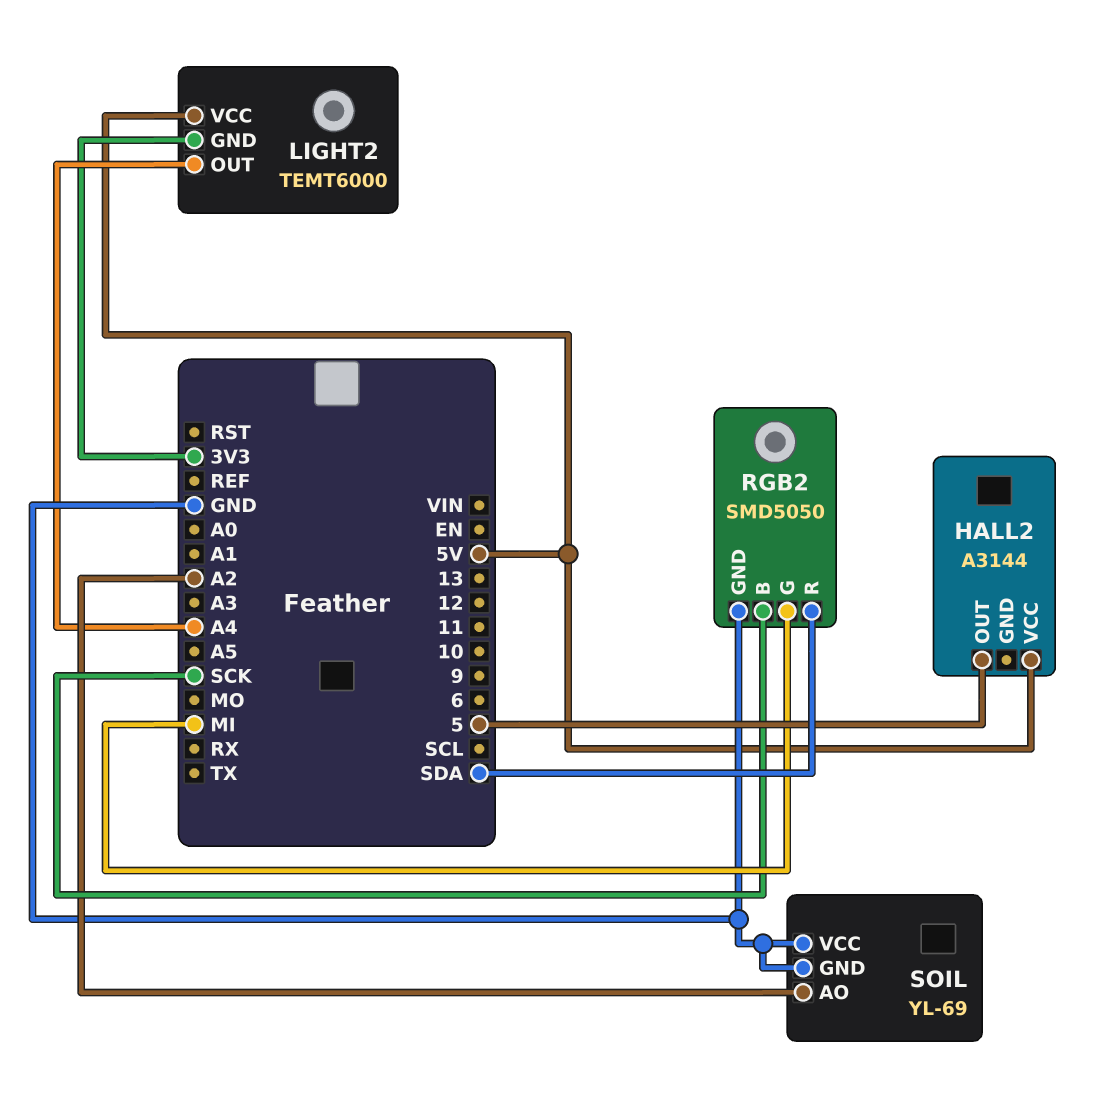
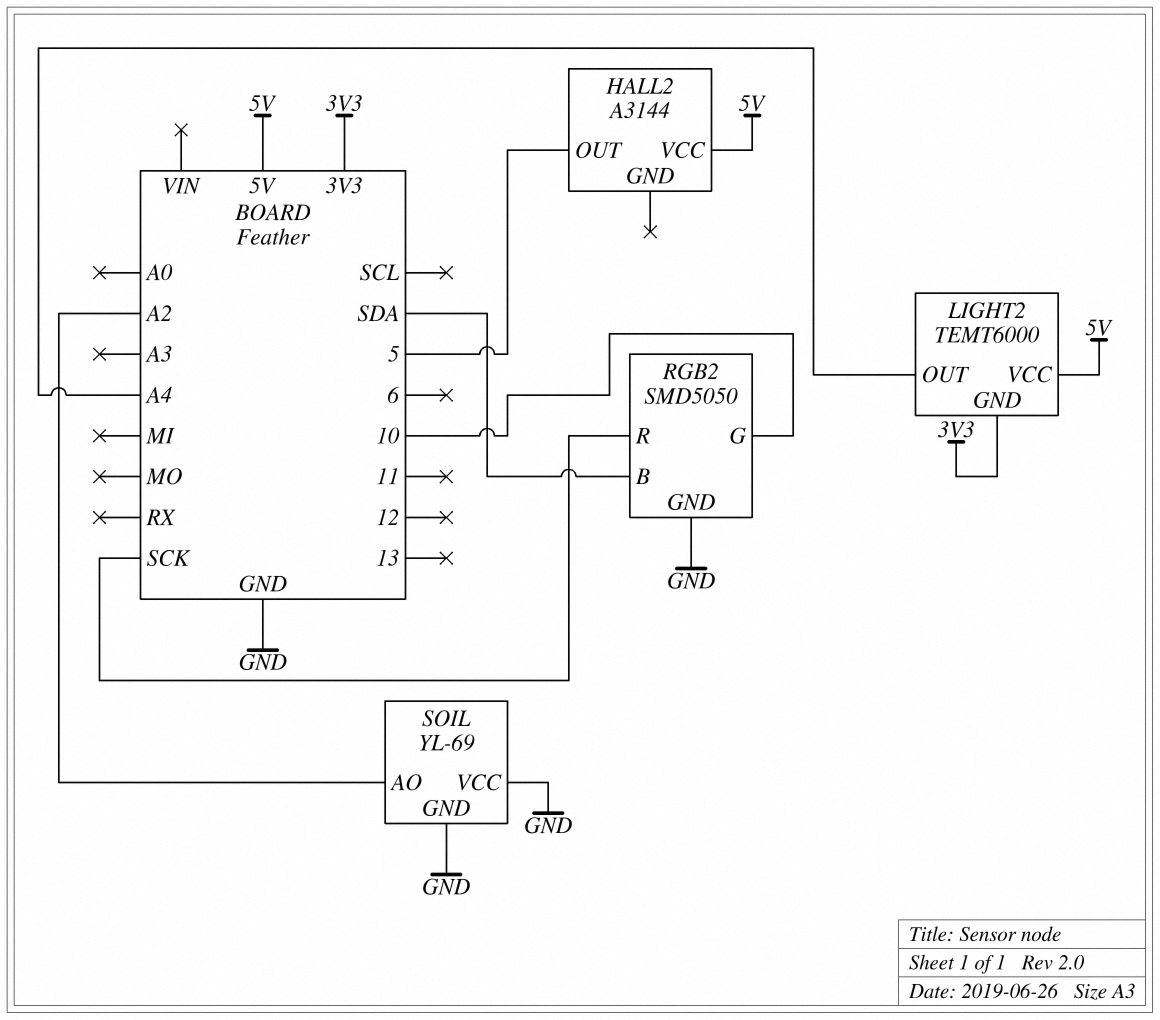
RGB2 pin B: SCK -> SDA
RGB2 pin G: MI -> 10
RGB2 pin R: SDA -> SCK

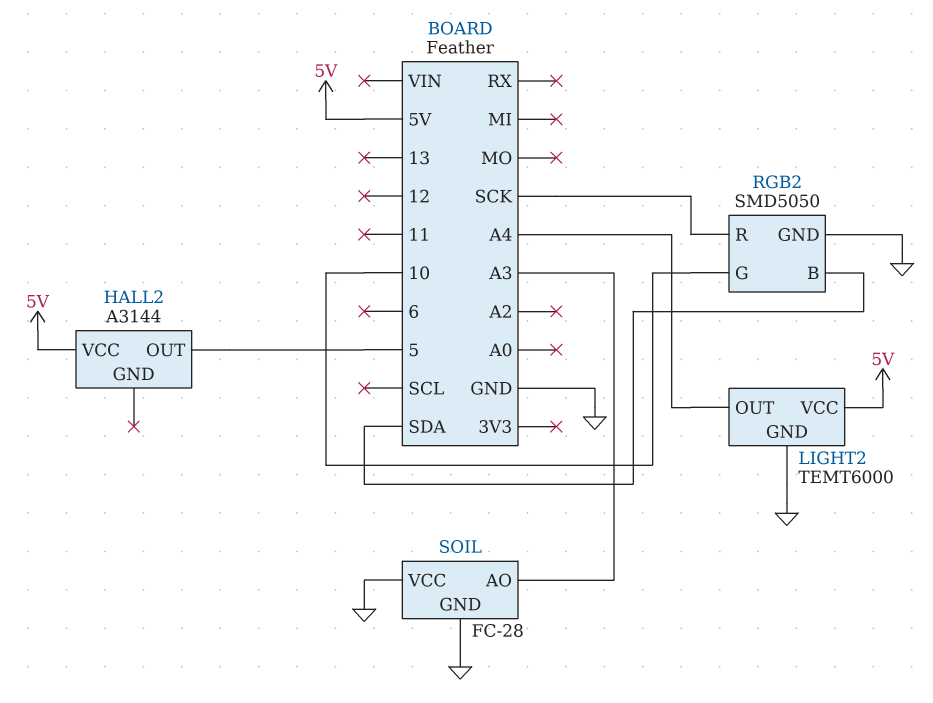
LIGHT2 pin GND: 3V3 -> GND
SOIL: YL-69 -> FC-28
SOIL pin AO: A2 -> A3

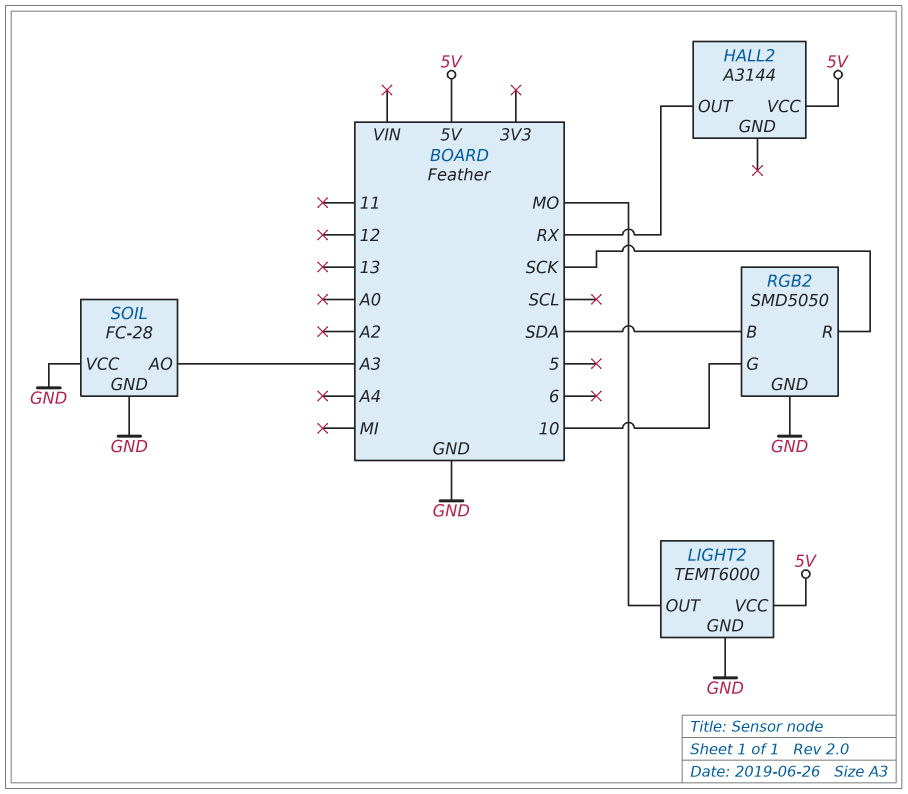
HALL2 pin OUT: 5 -> RX
LIGHT2 pin OUT: A4 -> MO

